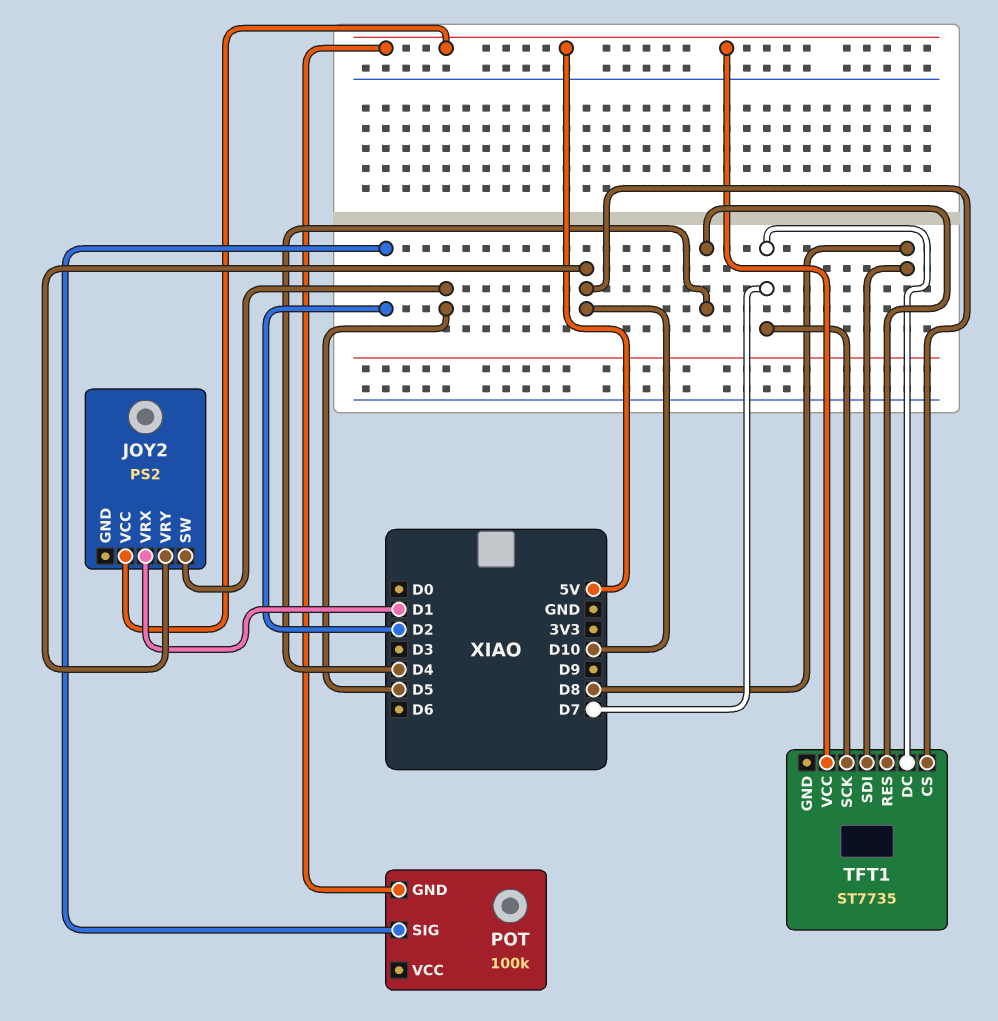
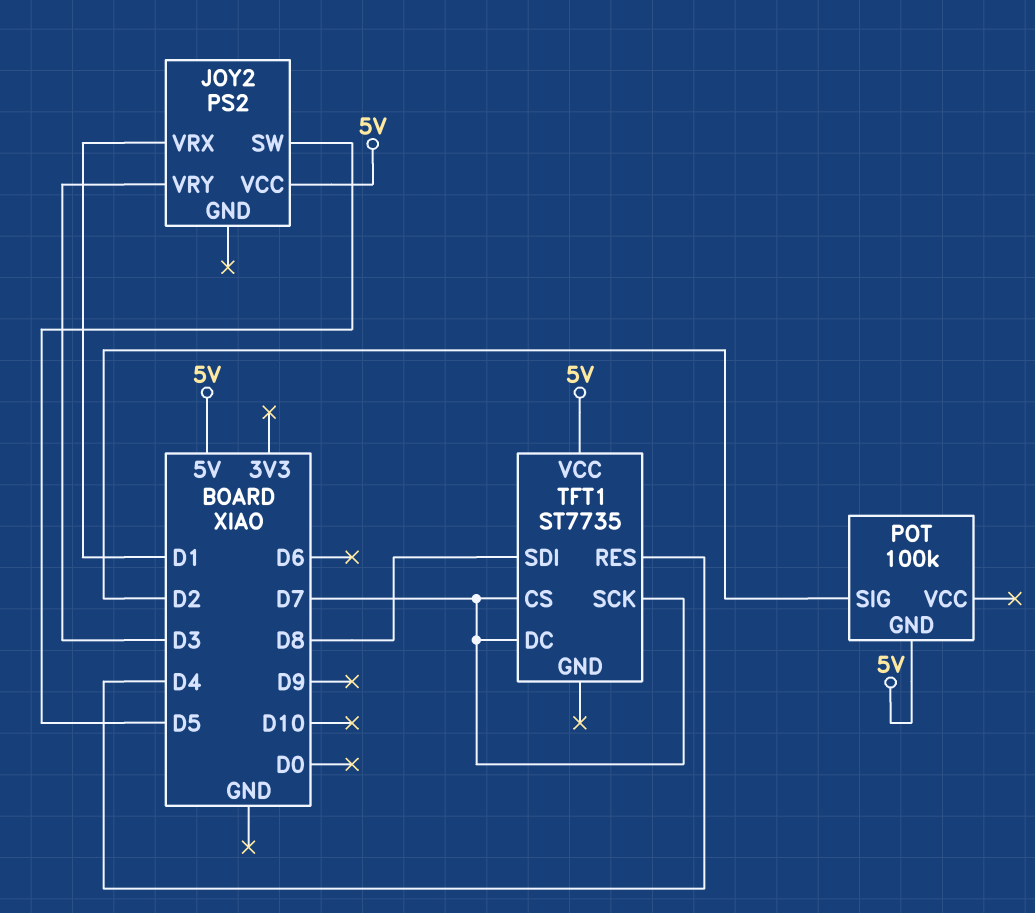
JOY2 pin VRY: D10 -> D3
TFT1 pin CS: D10 -> D7

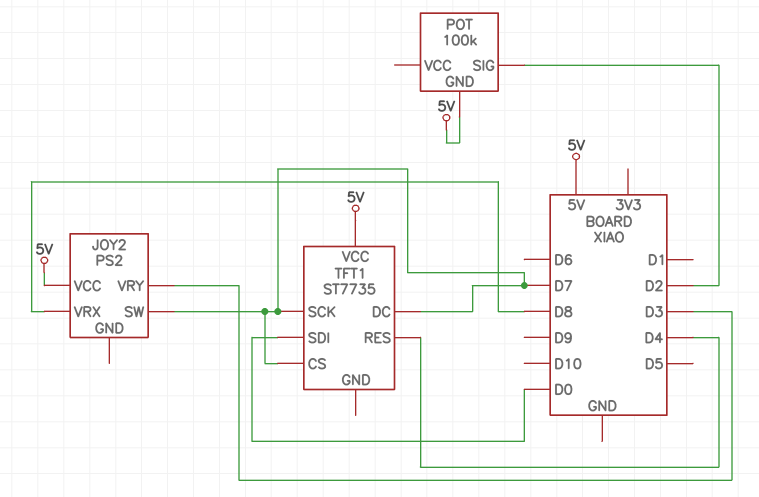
JOY2 pin SW: D5 -> D7
JOY2 pin VRX: D1 -> D8
TFT1 pin SDI: D8 -> D0

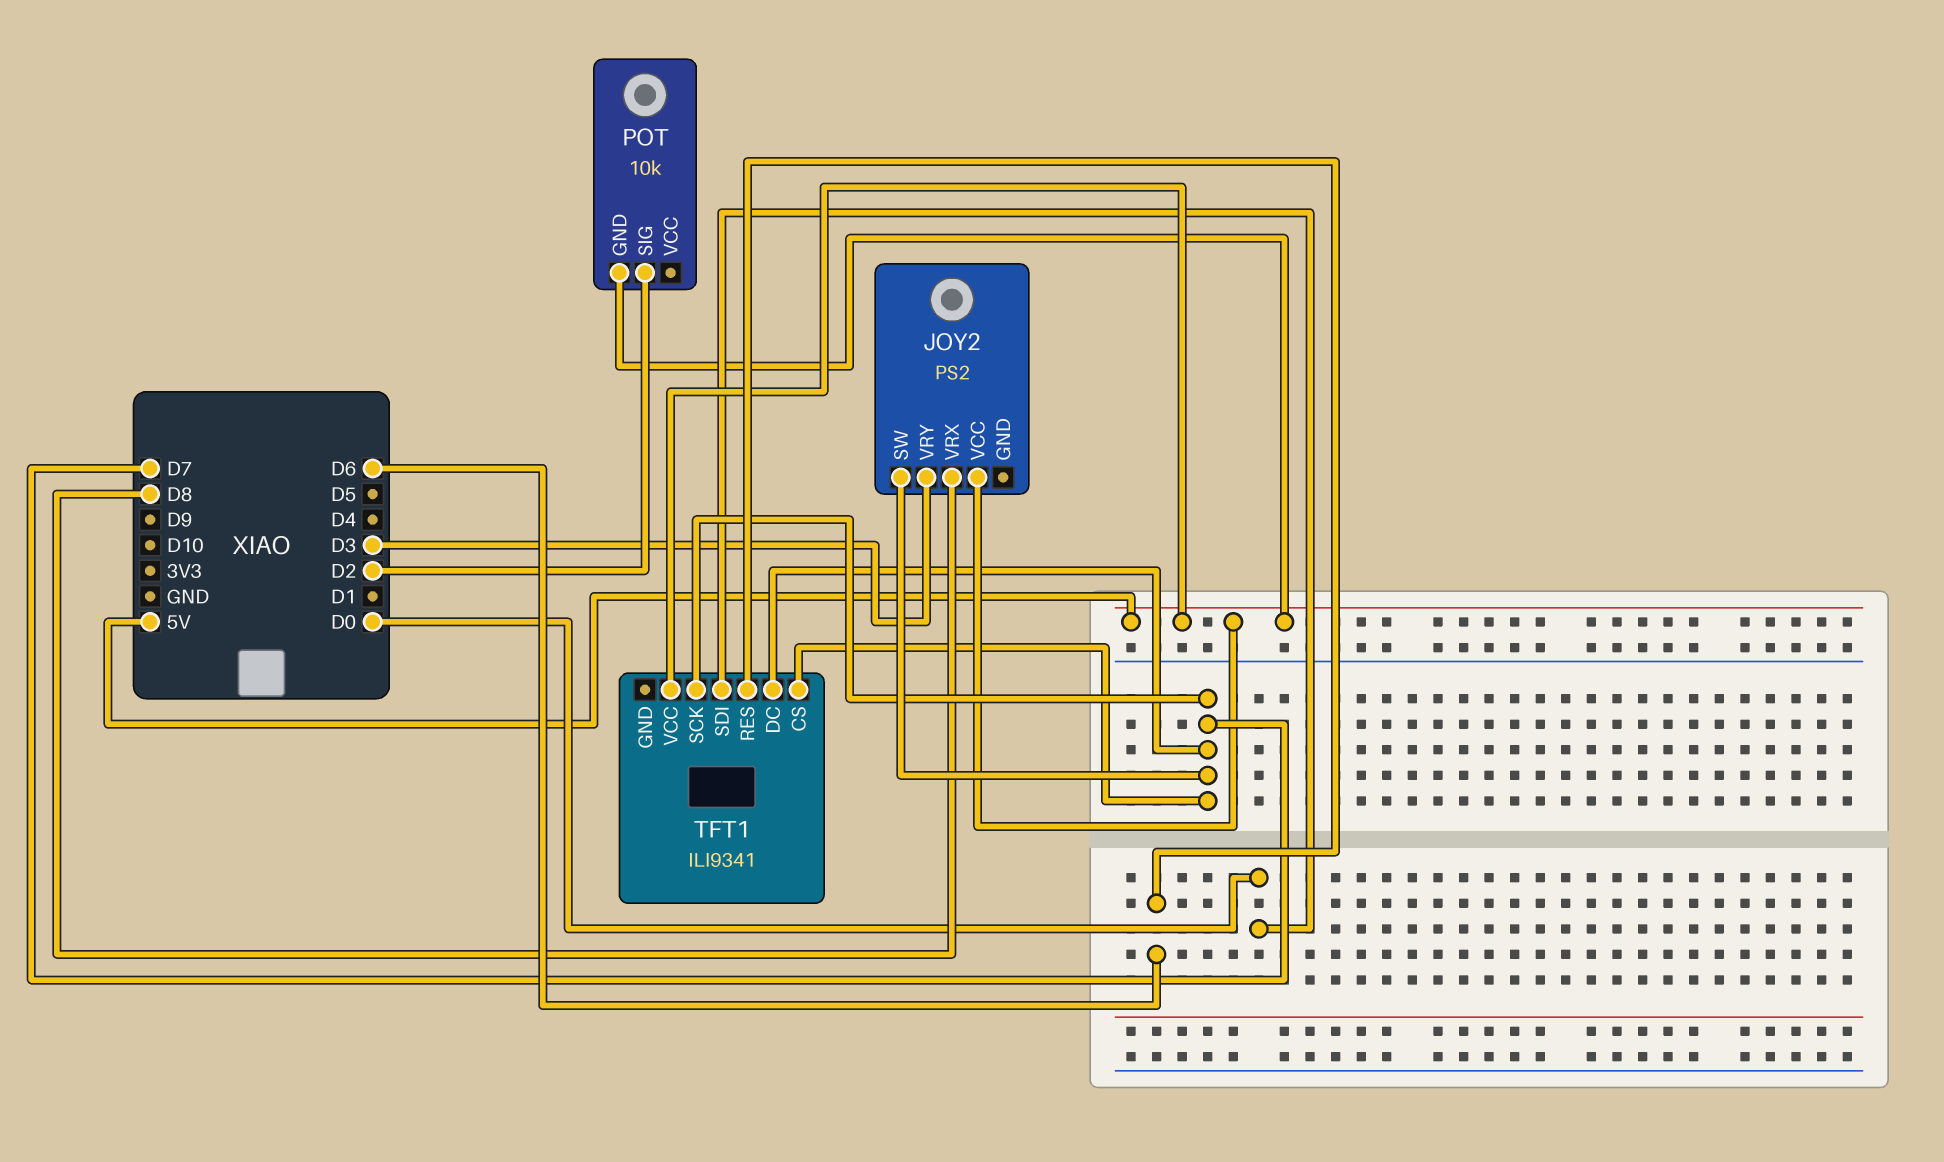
POT: 100k -> 10k
TFT1: ST7735 -> ILI9341
TFT1 pin RES: D4 -> D6

